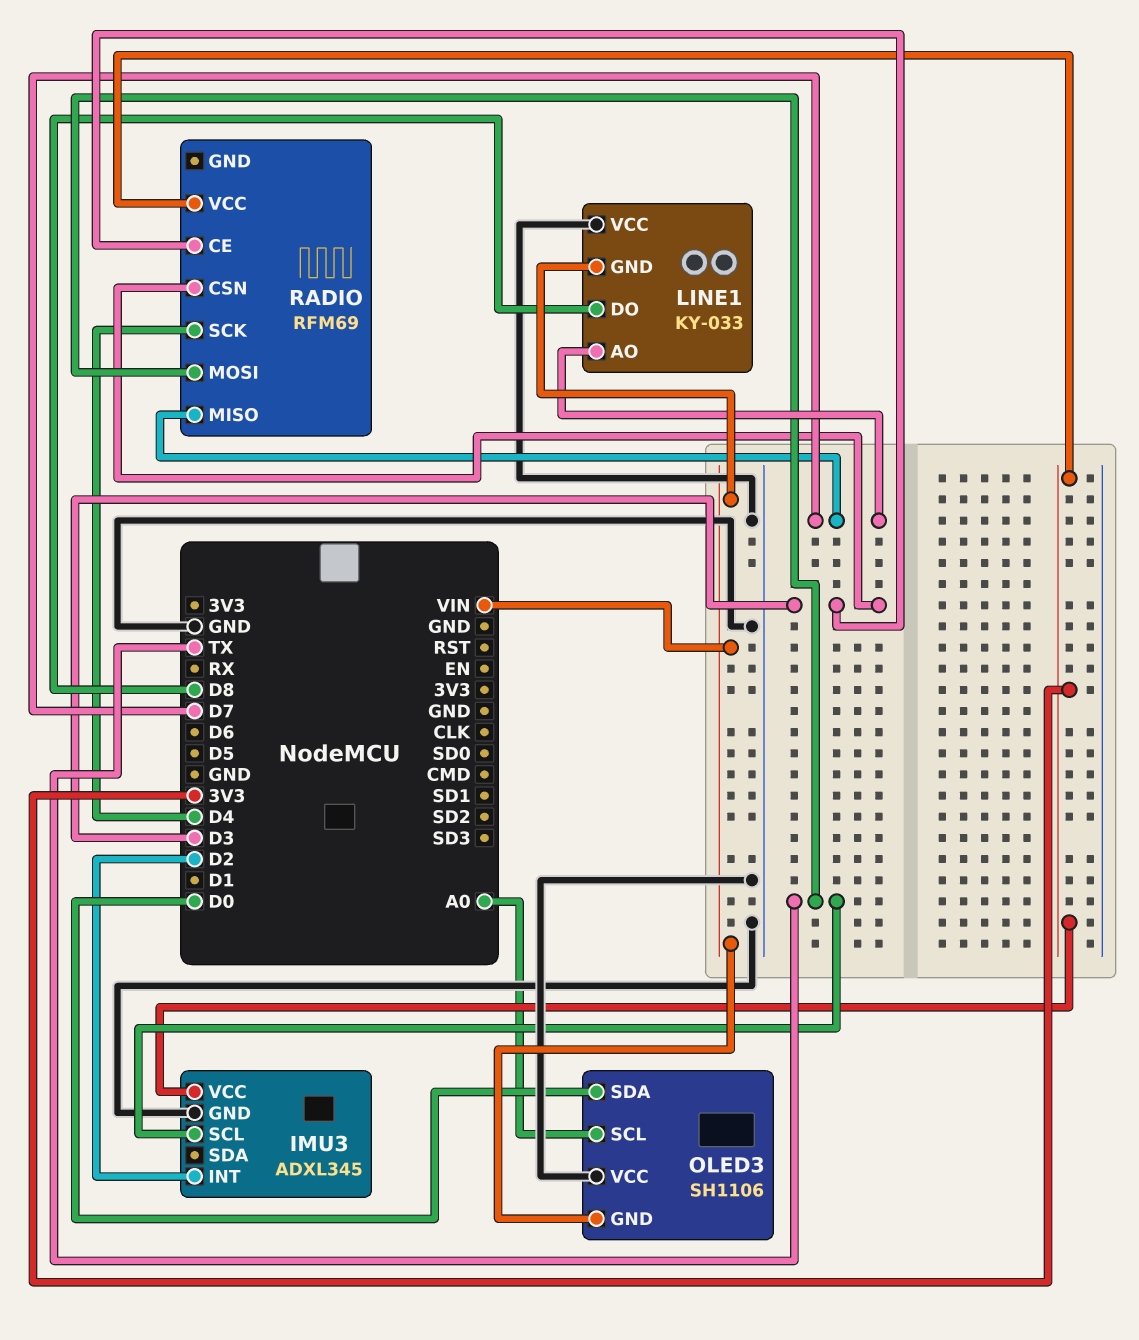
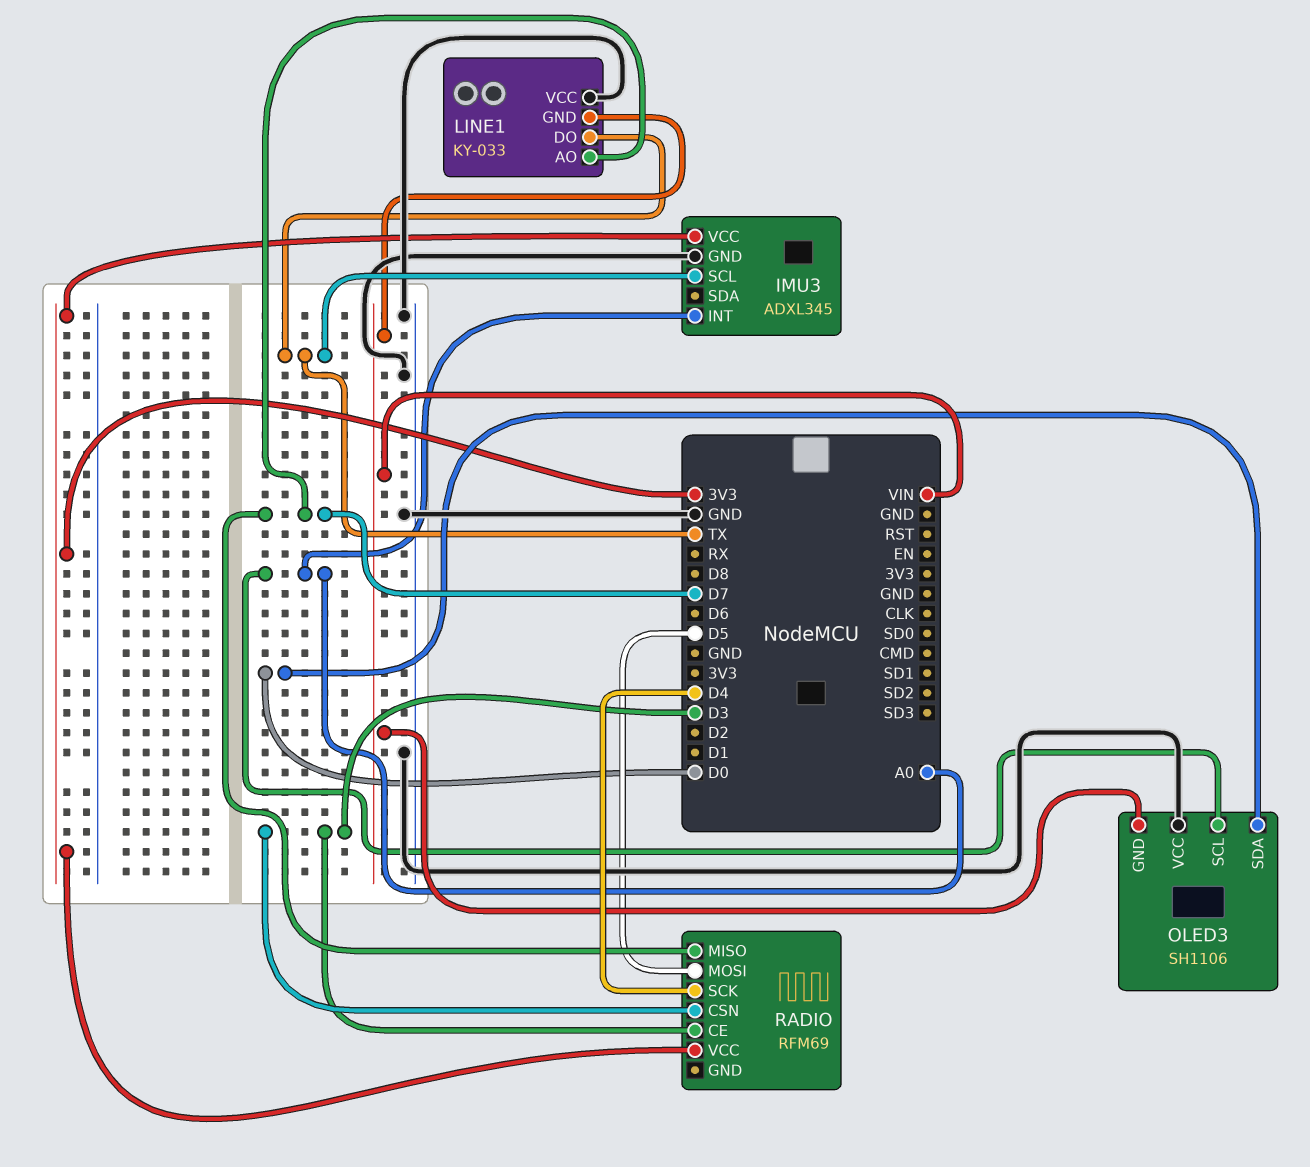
IMU3 pin INT: D2 -> A0
LINE1 pin DO: D8 -> TX
RADIO pin MOSI: TX -> D5

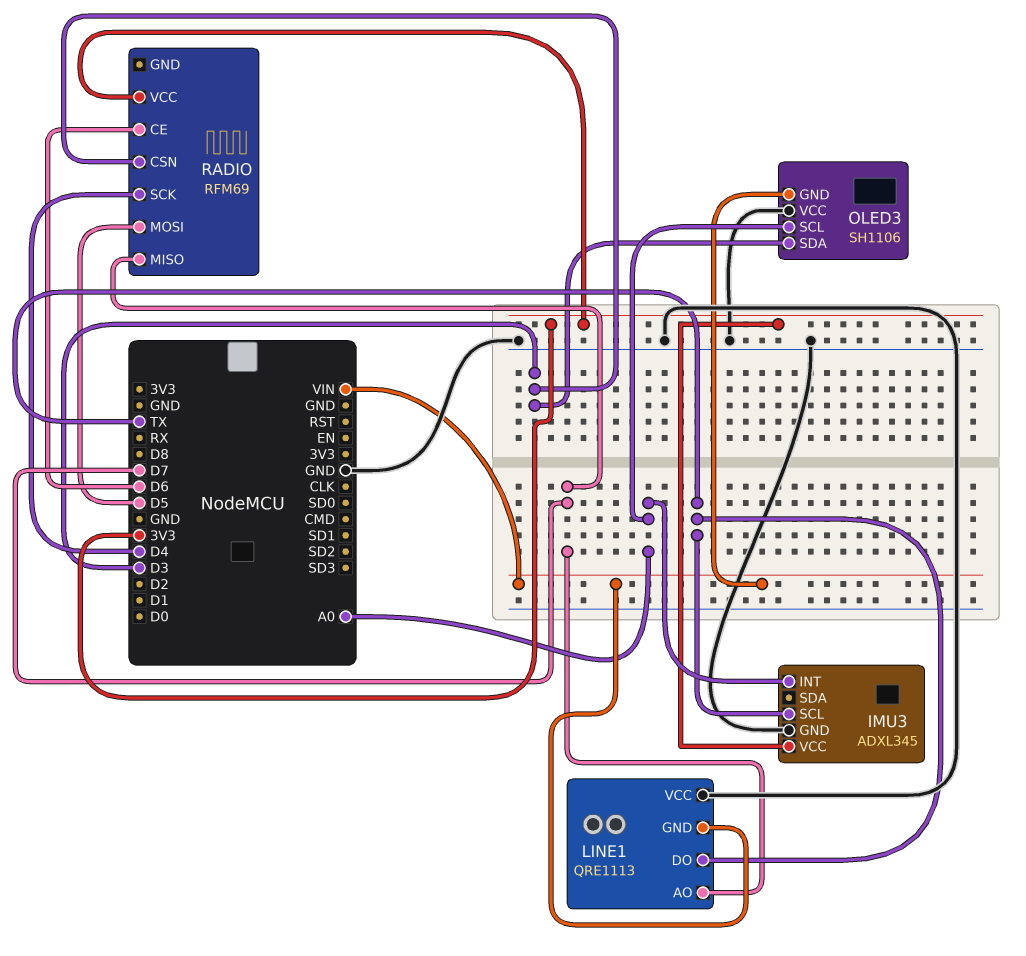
LINE1: KY-033 -> QRE1113
OLED3 pin SDA: D0 -> D3
RADIO pin CE: D3 -> D6

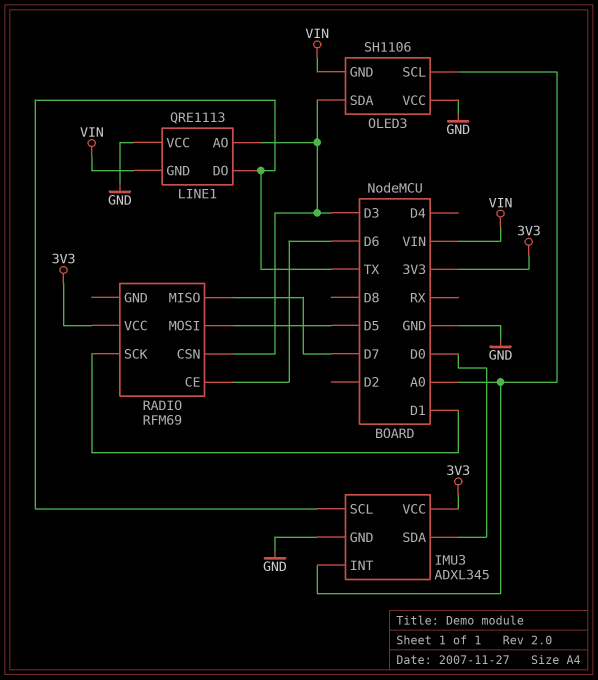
IMU3 pin SDA: none -> D0
LINE1 pin AO: D7 -> D3
RADIO pin SCK: D4 -> D1

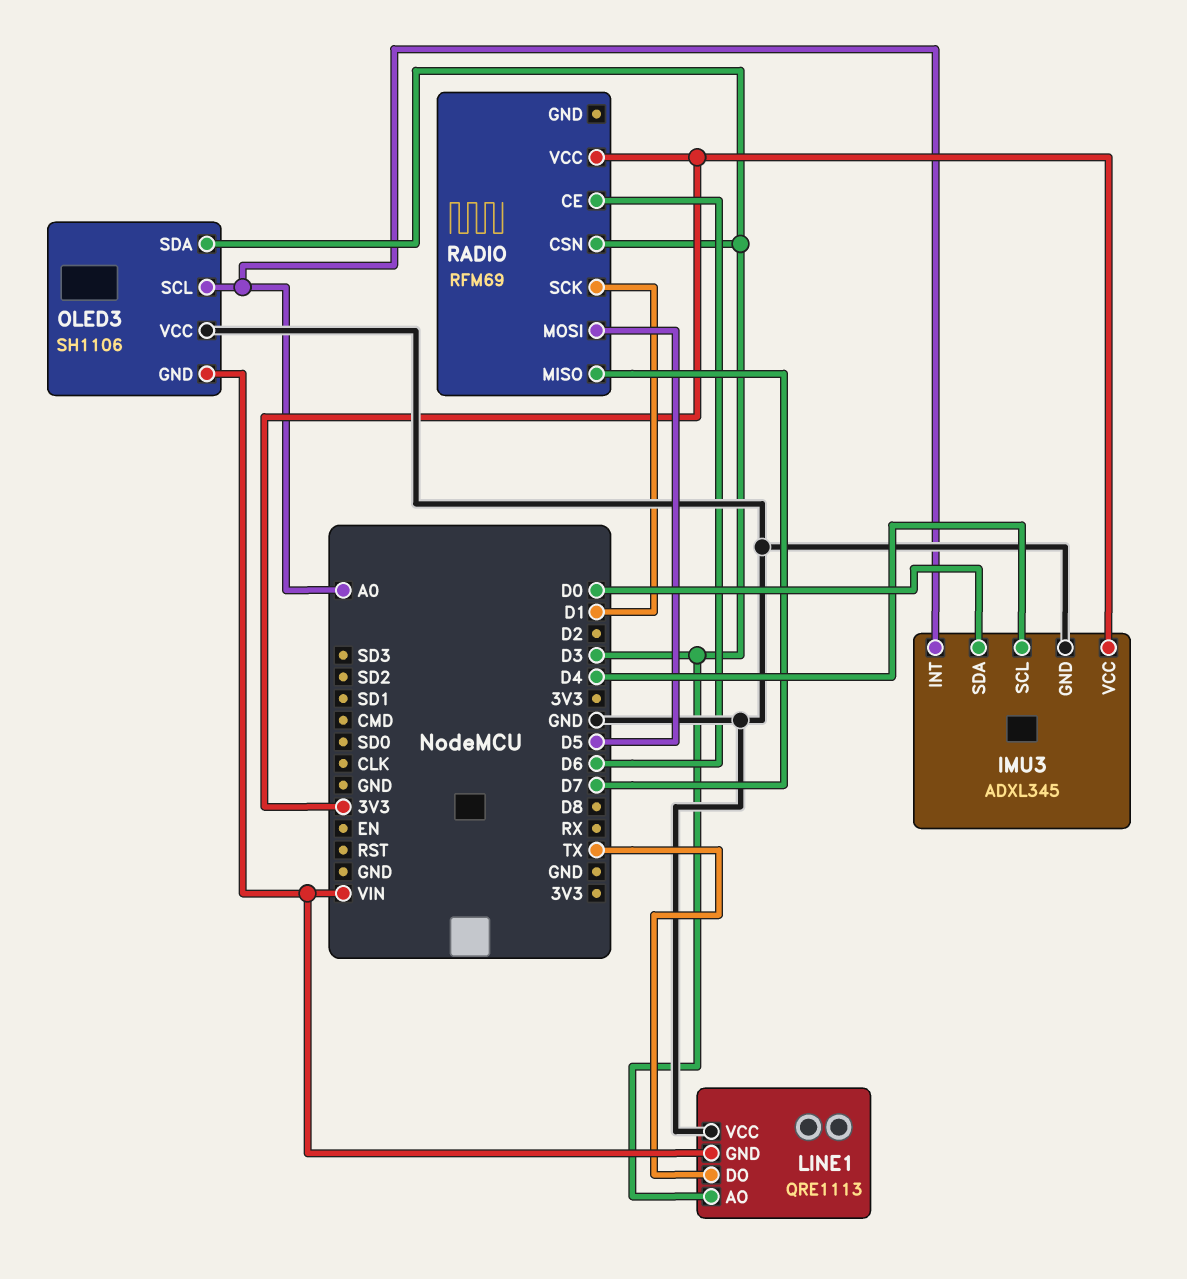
IMU3 pin SCL: TX -> D4

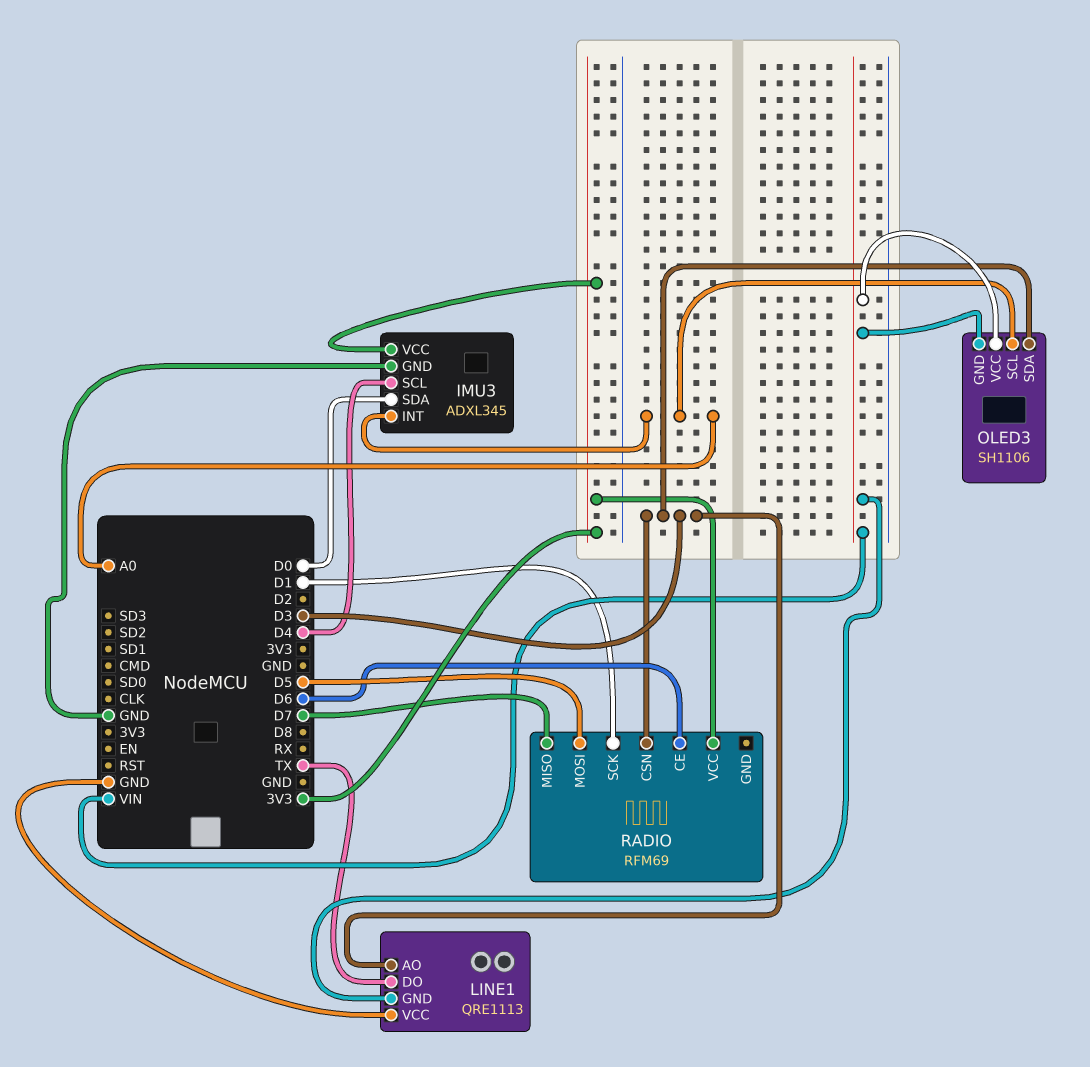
OLED3 pin VCC: GND -> VIN

